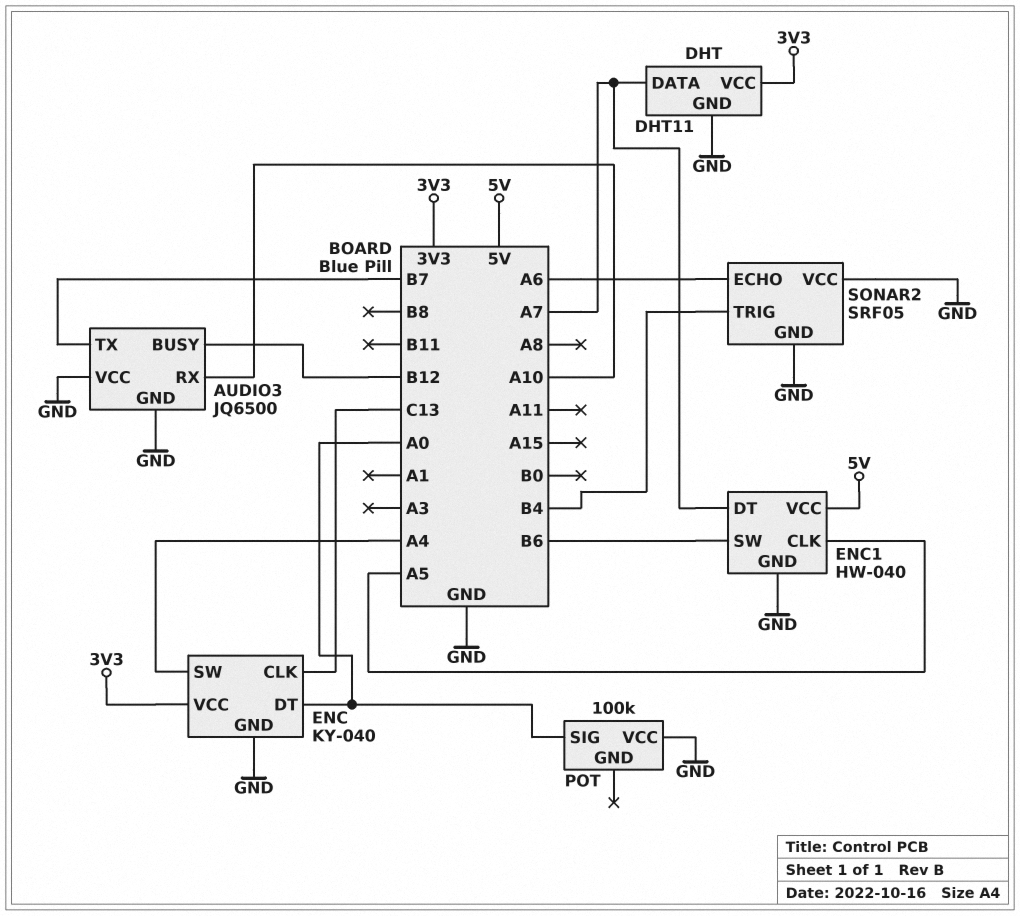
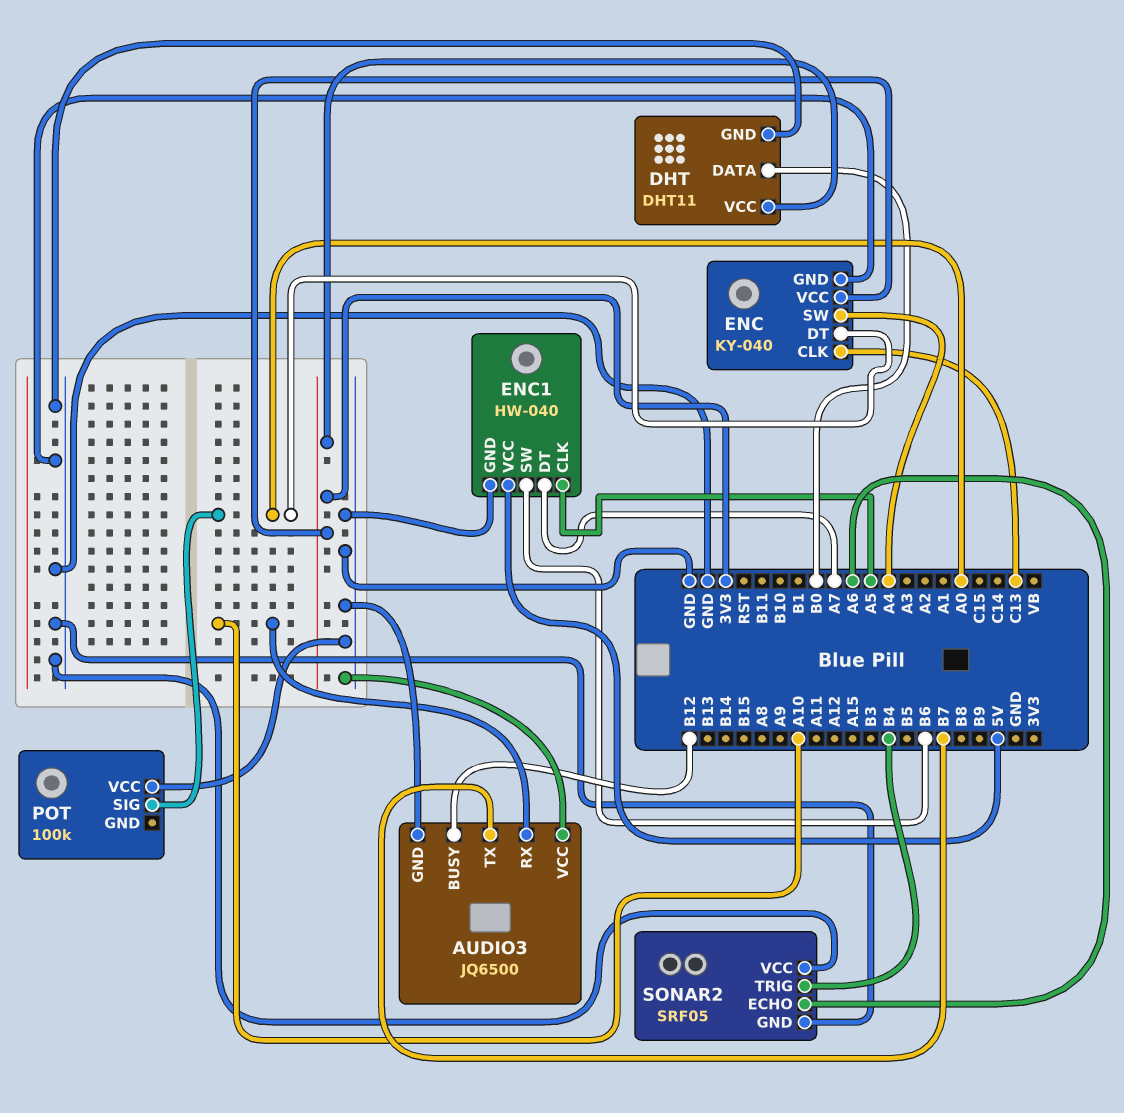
DHT pin DATA: A7 -> B0

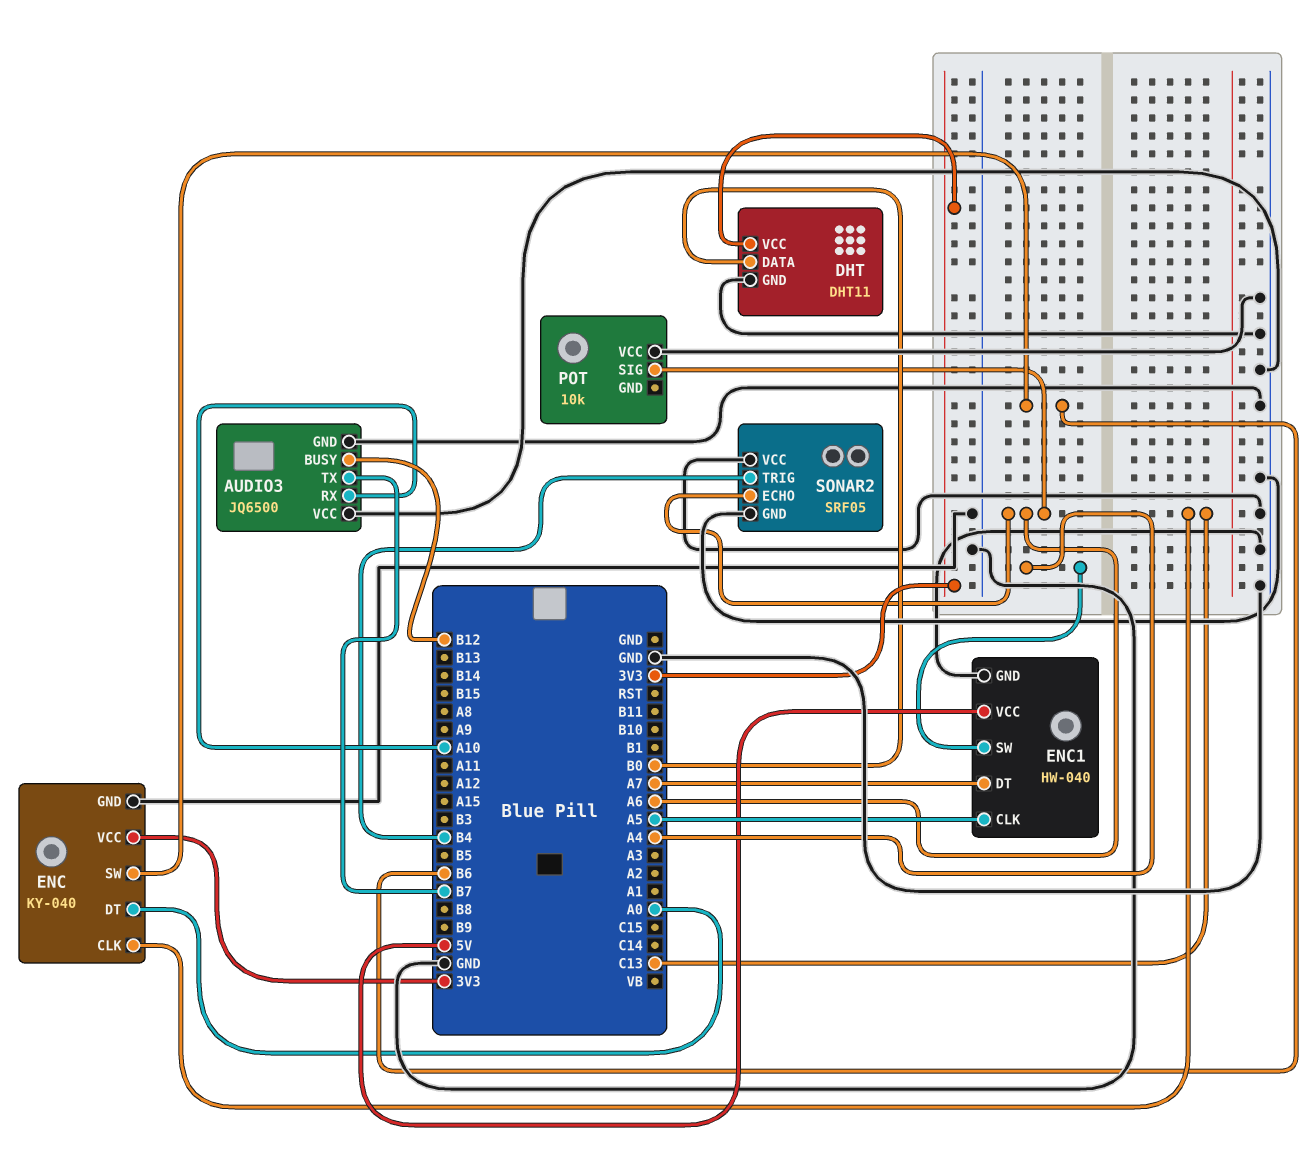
ENC pin SW: A4 -> B6
ENC1 pin SW: B6 -> A4
POT: 100k -> 10k
POT pin SIG: A0 -> A6

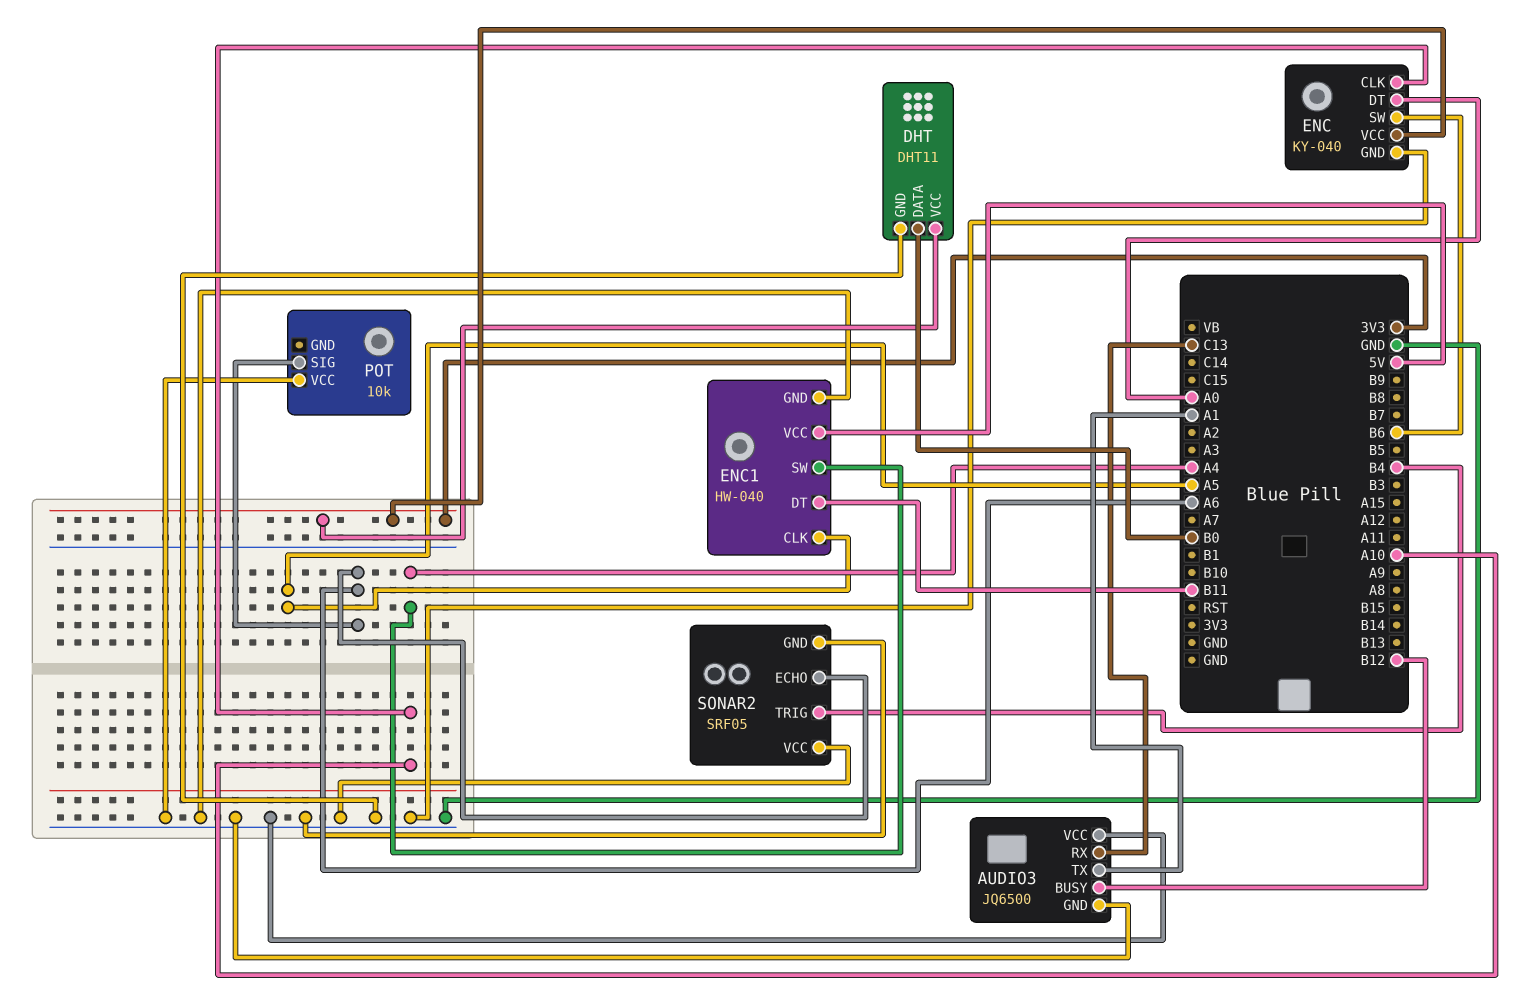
AUDIO3 pin RX: A10 -> C13
AUDIO3 pin TX: B7 -> A1
ENC pin CLK: C13 -> A10
ENC1 pin DT: A7 -> B11

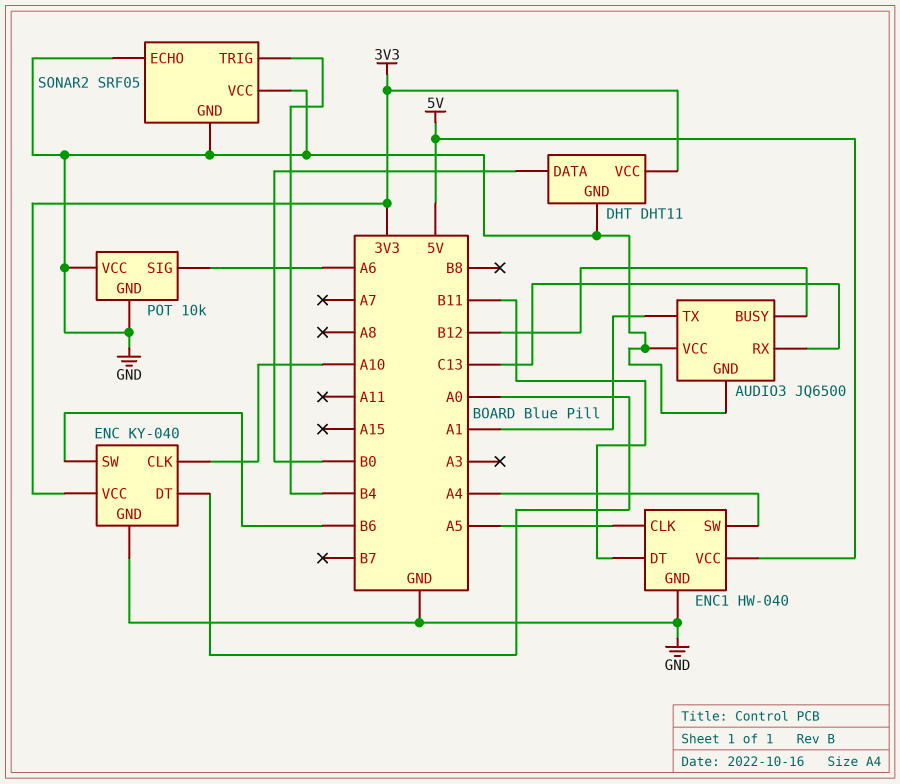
POT pin GND: none -> GND
SONAR2 pin ECHO: A6 -> GND

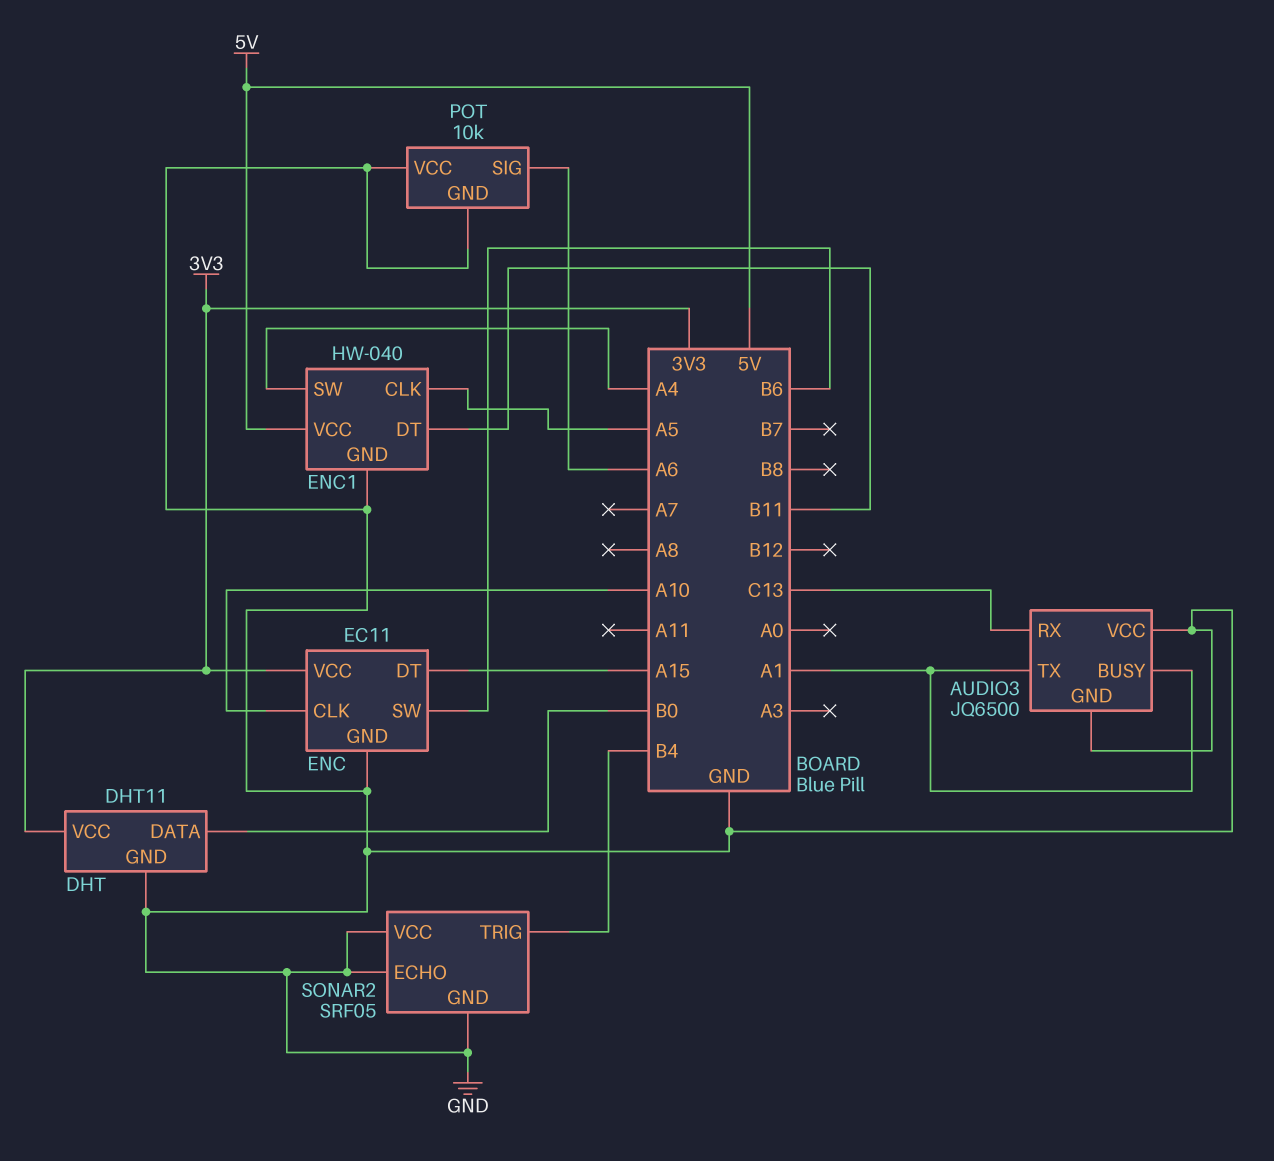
AUDIO3 pin BUSY: B12 -> A1
ENC: KY-040 -> EC11
ENC pin DT: A0 -> A15

